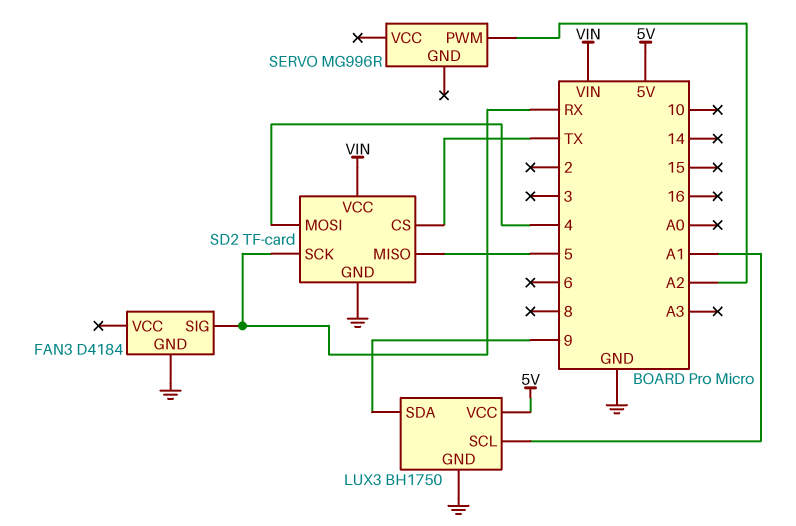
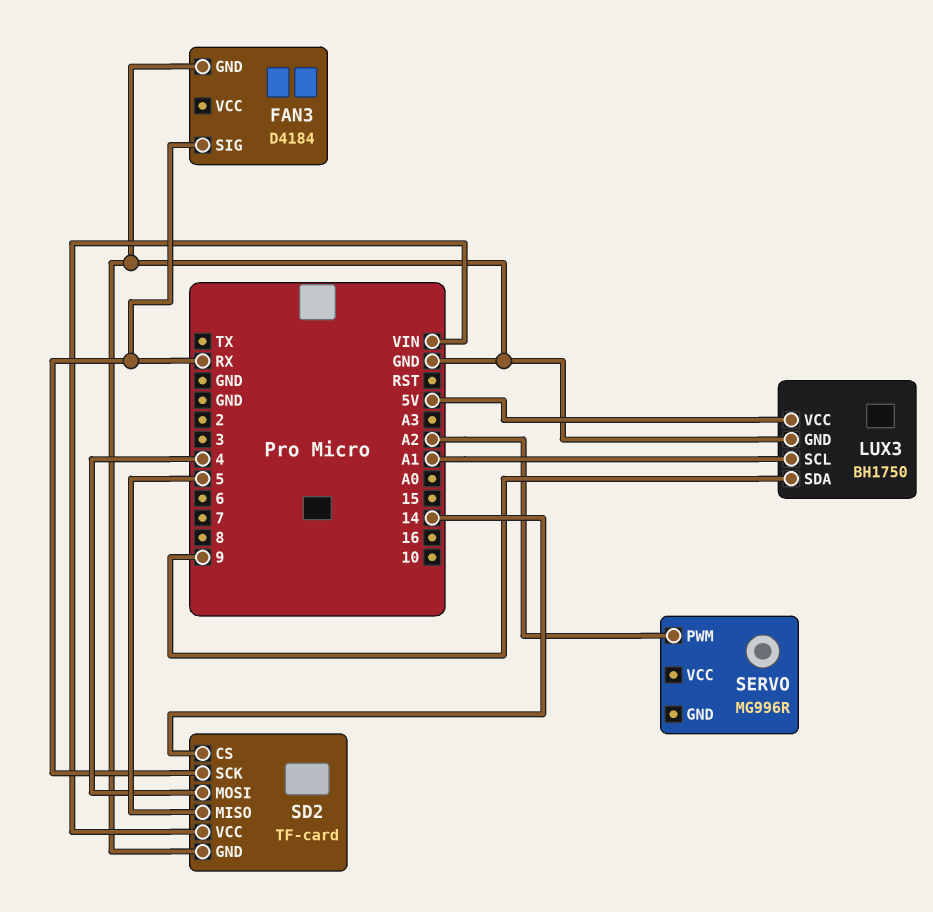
SD2 pin CS: TX -> 14

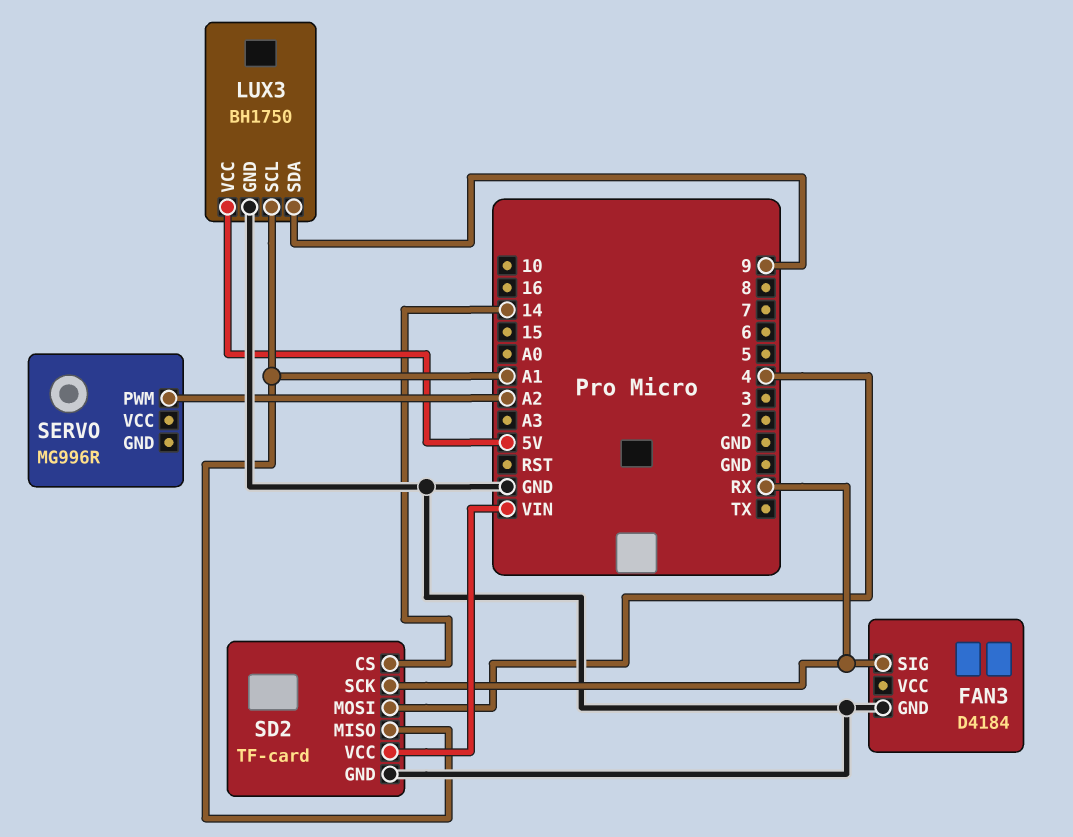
SD2 pin MISO: 5 -> A1

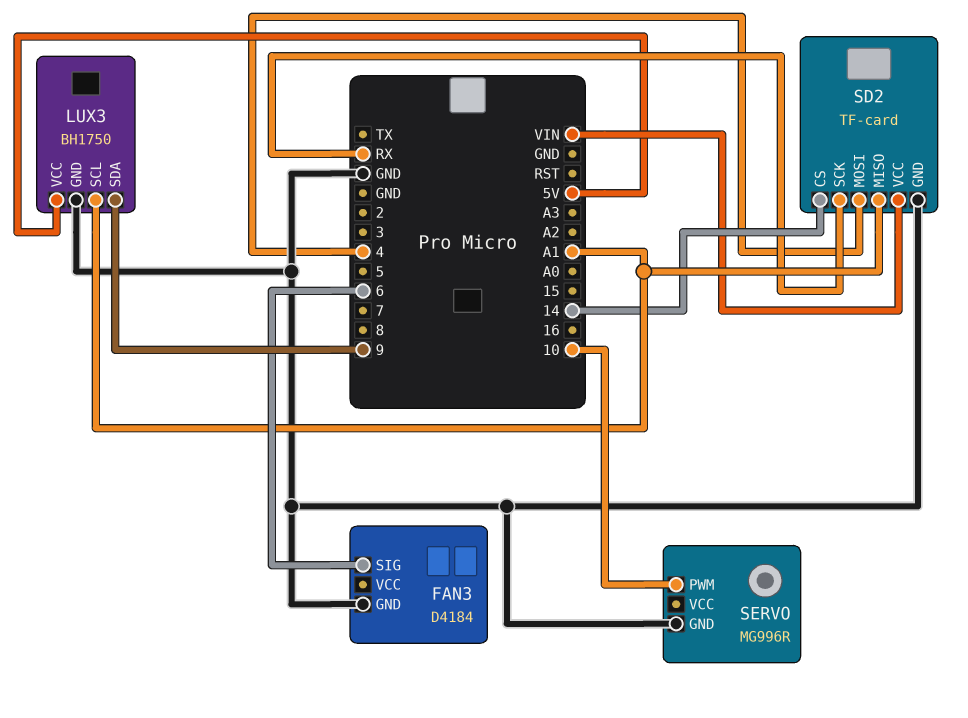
FAN3 pin SIG: RX -> 6
SERVO pin GND: none -> GND
SERVO pin PWM: A2 -> 10

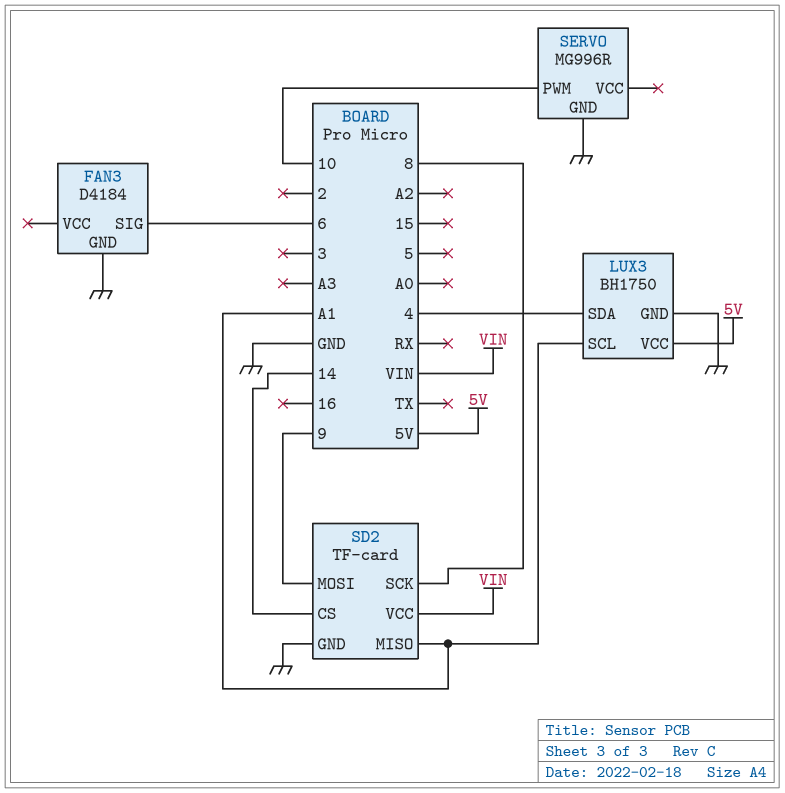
LUX3 pin SDA: 9 -> 4
SD2 pin MOSI: 4 -> 9
SD2 pin SCK: RX -> 8

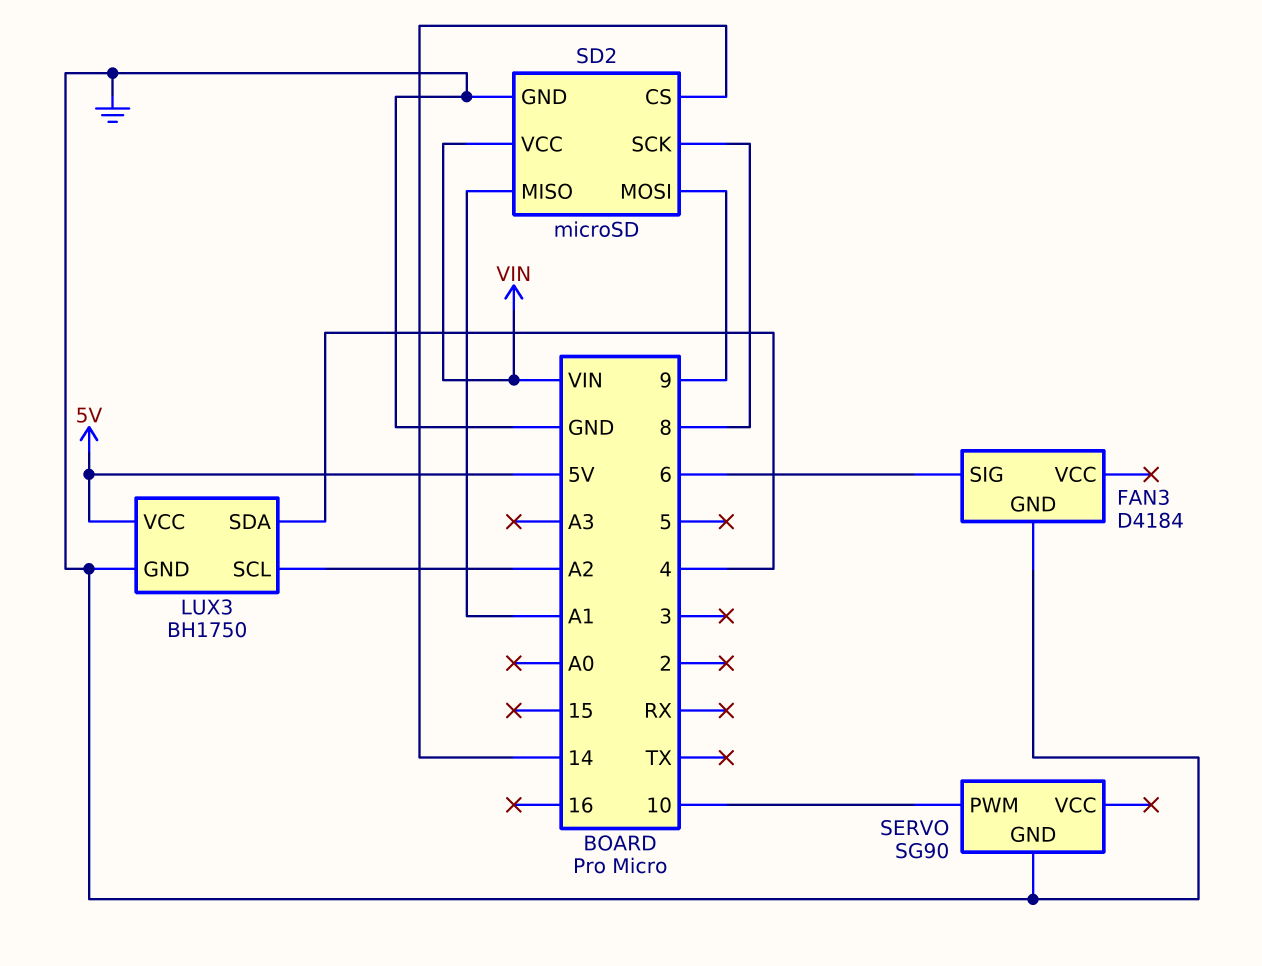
LUX3 pin SCL: A1 -> A2
SD2: TF-card -> microSD
SERVO: MG996R -> SG90

